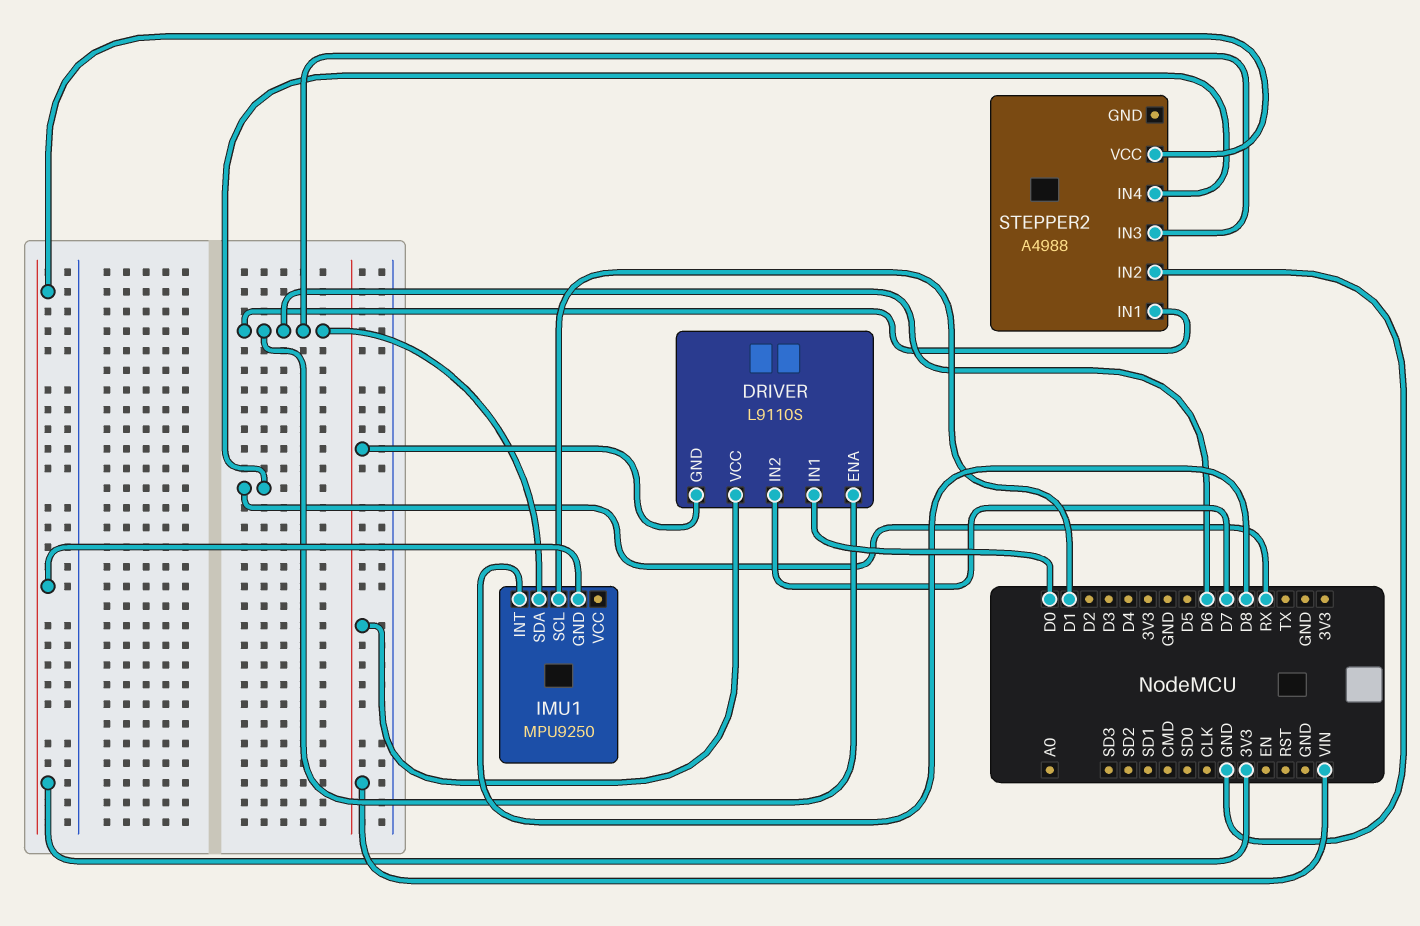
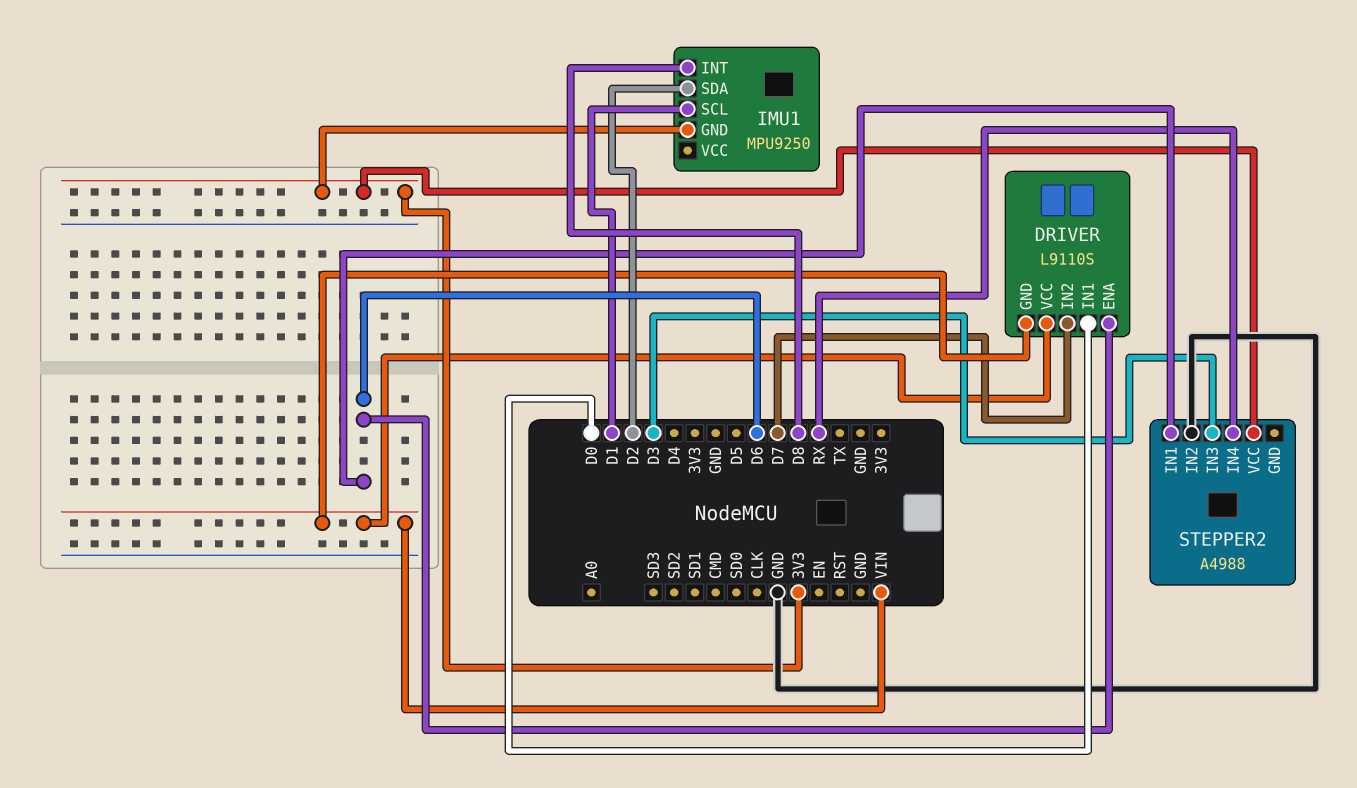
IMU1 pin SDA: D6 -> D2
STEPPER2 pin IN3: D6 -> D3

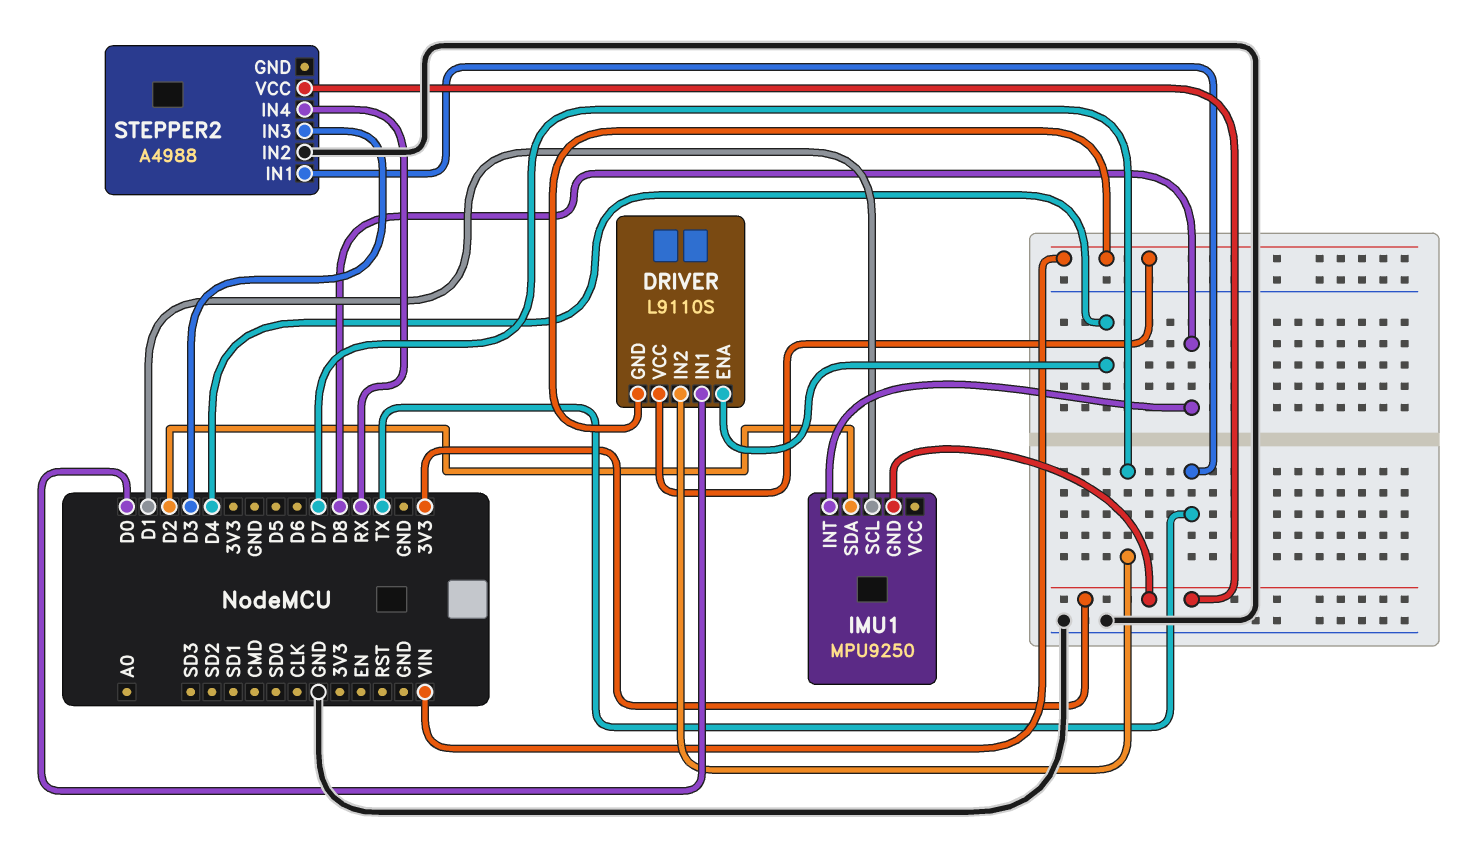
DRIVER pin ENA: D6 -> D4
STEPPER2 pin IN1: D6 -> TX

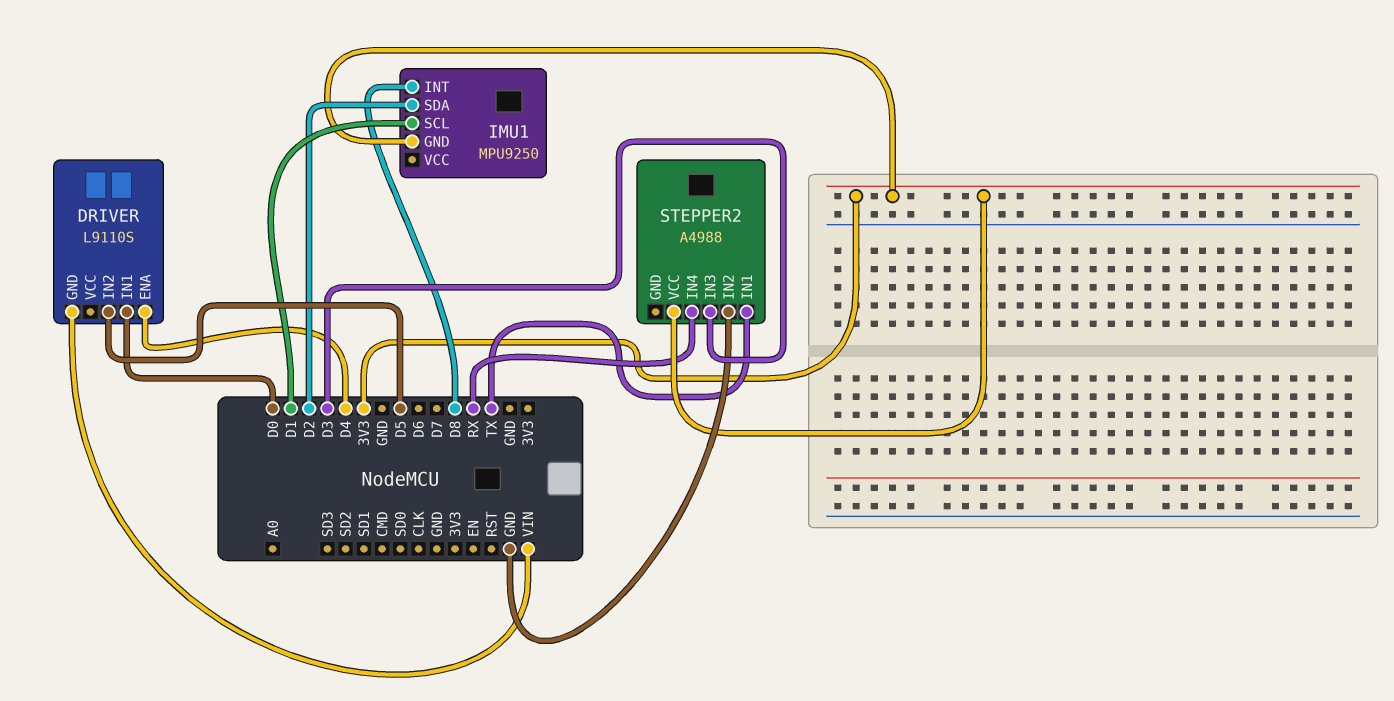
DRIVER pin IN2: D7 -> D5
DRIVER pin VCC: VIN -> none

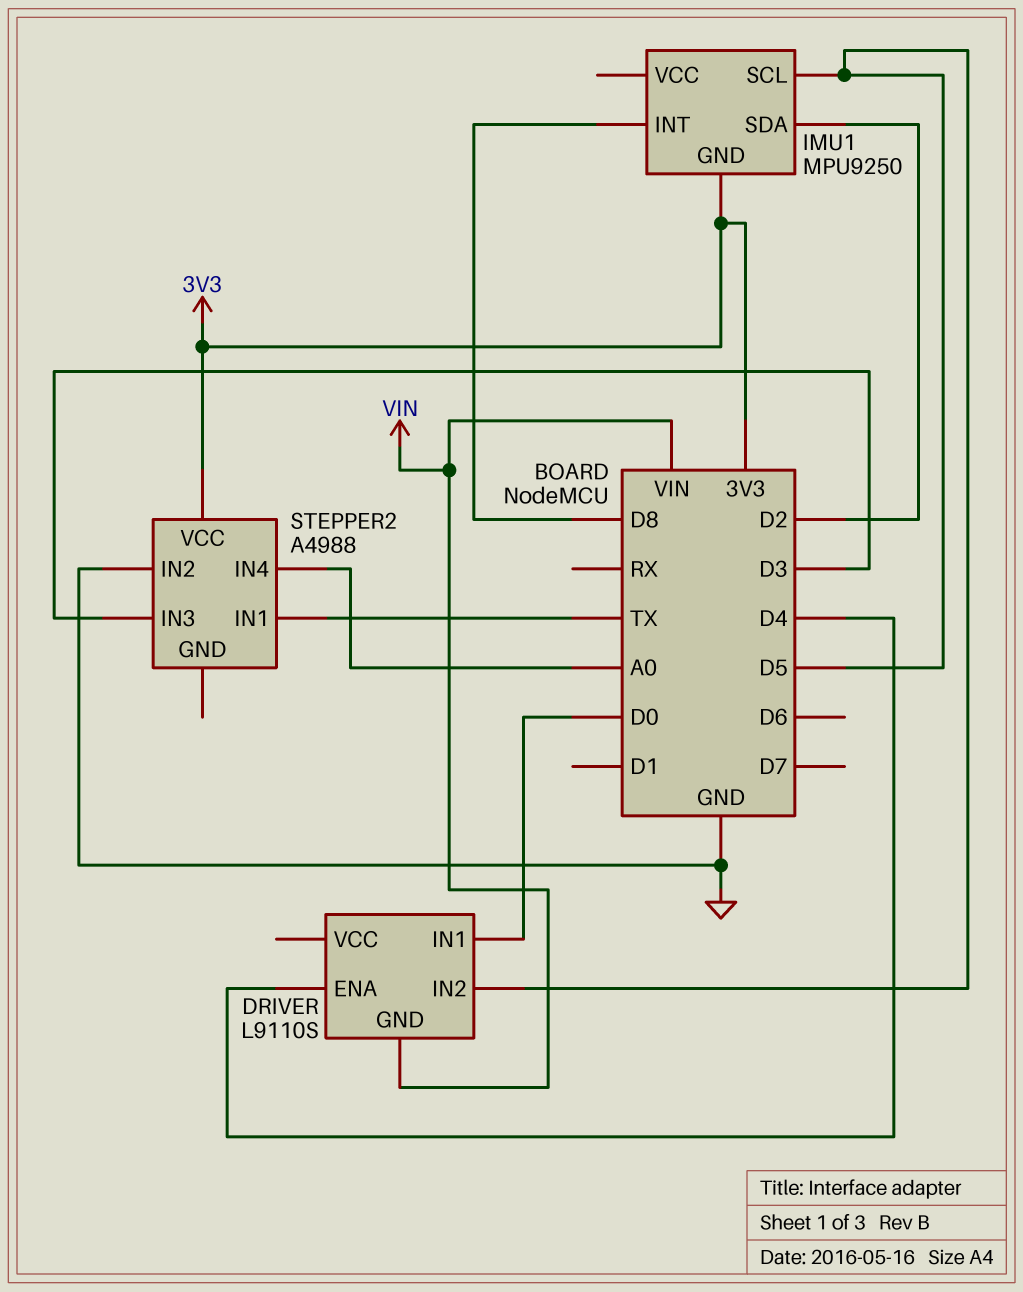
IMU1 pin SCL: D1 -> D5
STEPPER2 pin IN4: RX -> A0

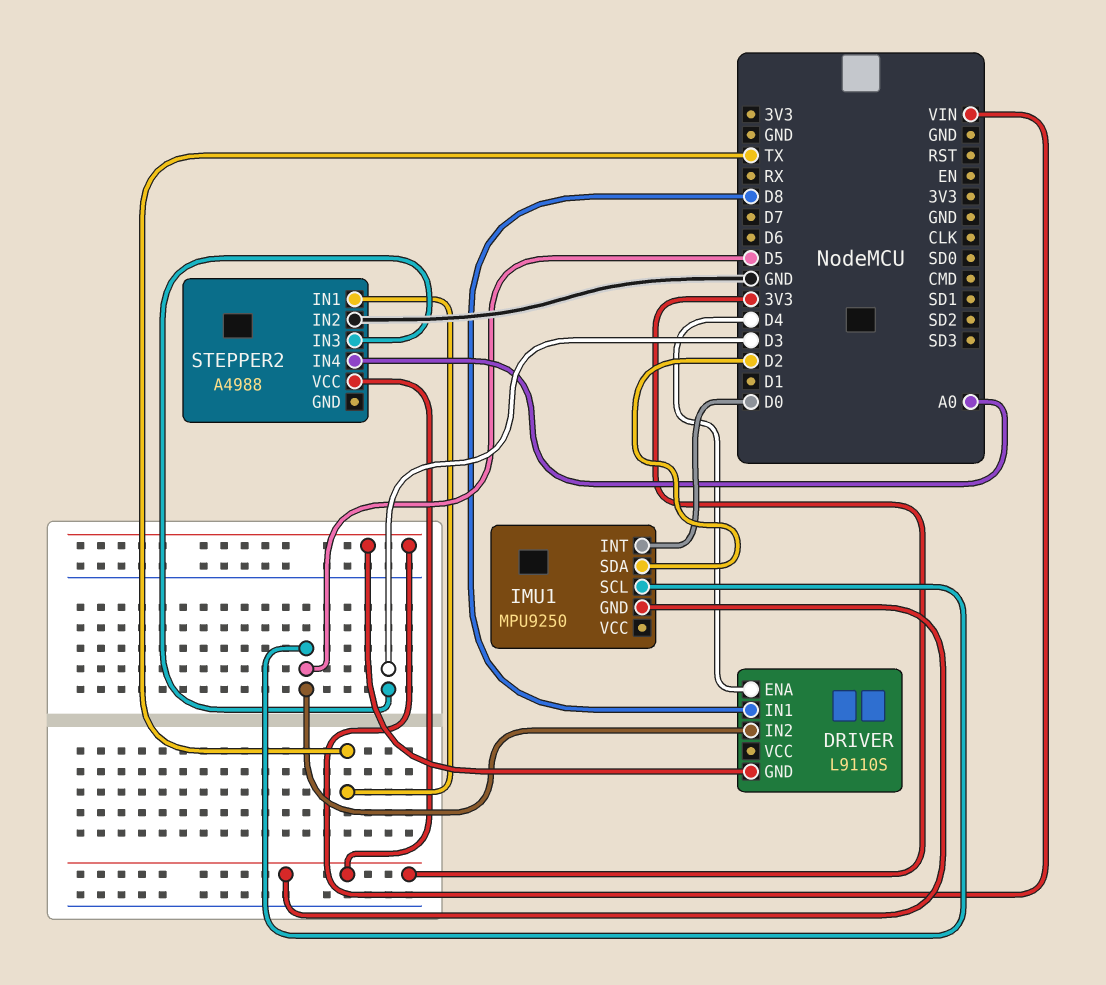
DRIVER pin IN1: D0 -> D8
IMU1 pin INT: D8 -> D0

